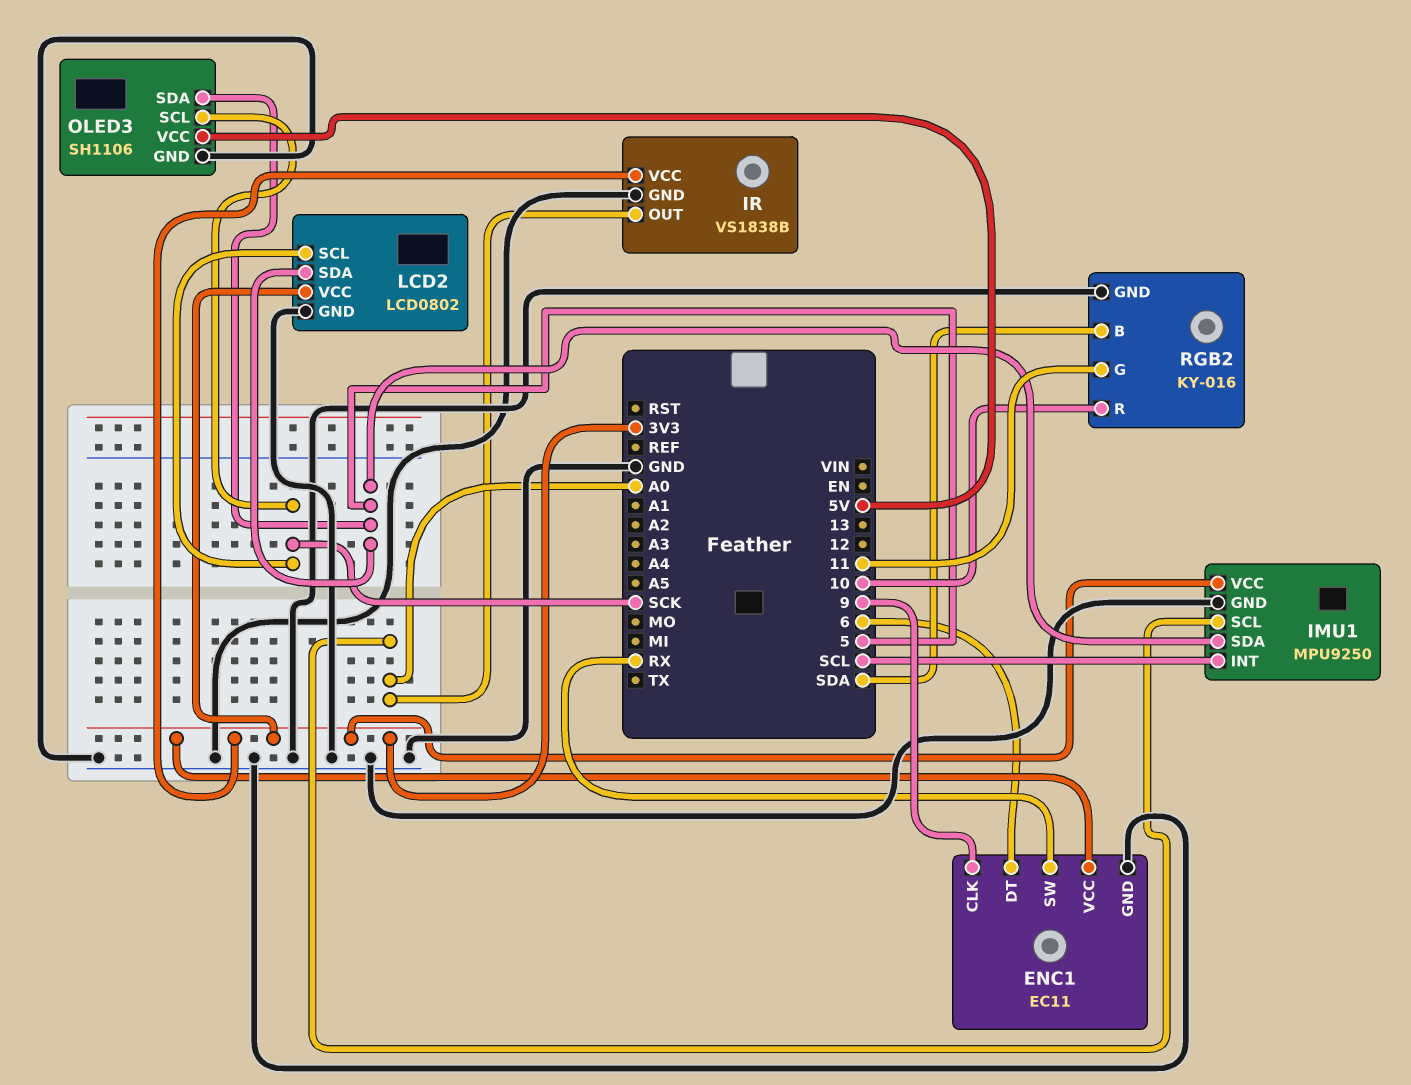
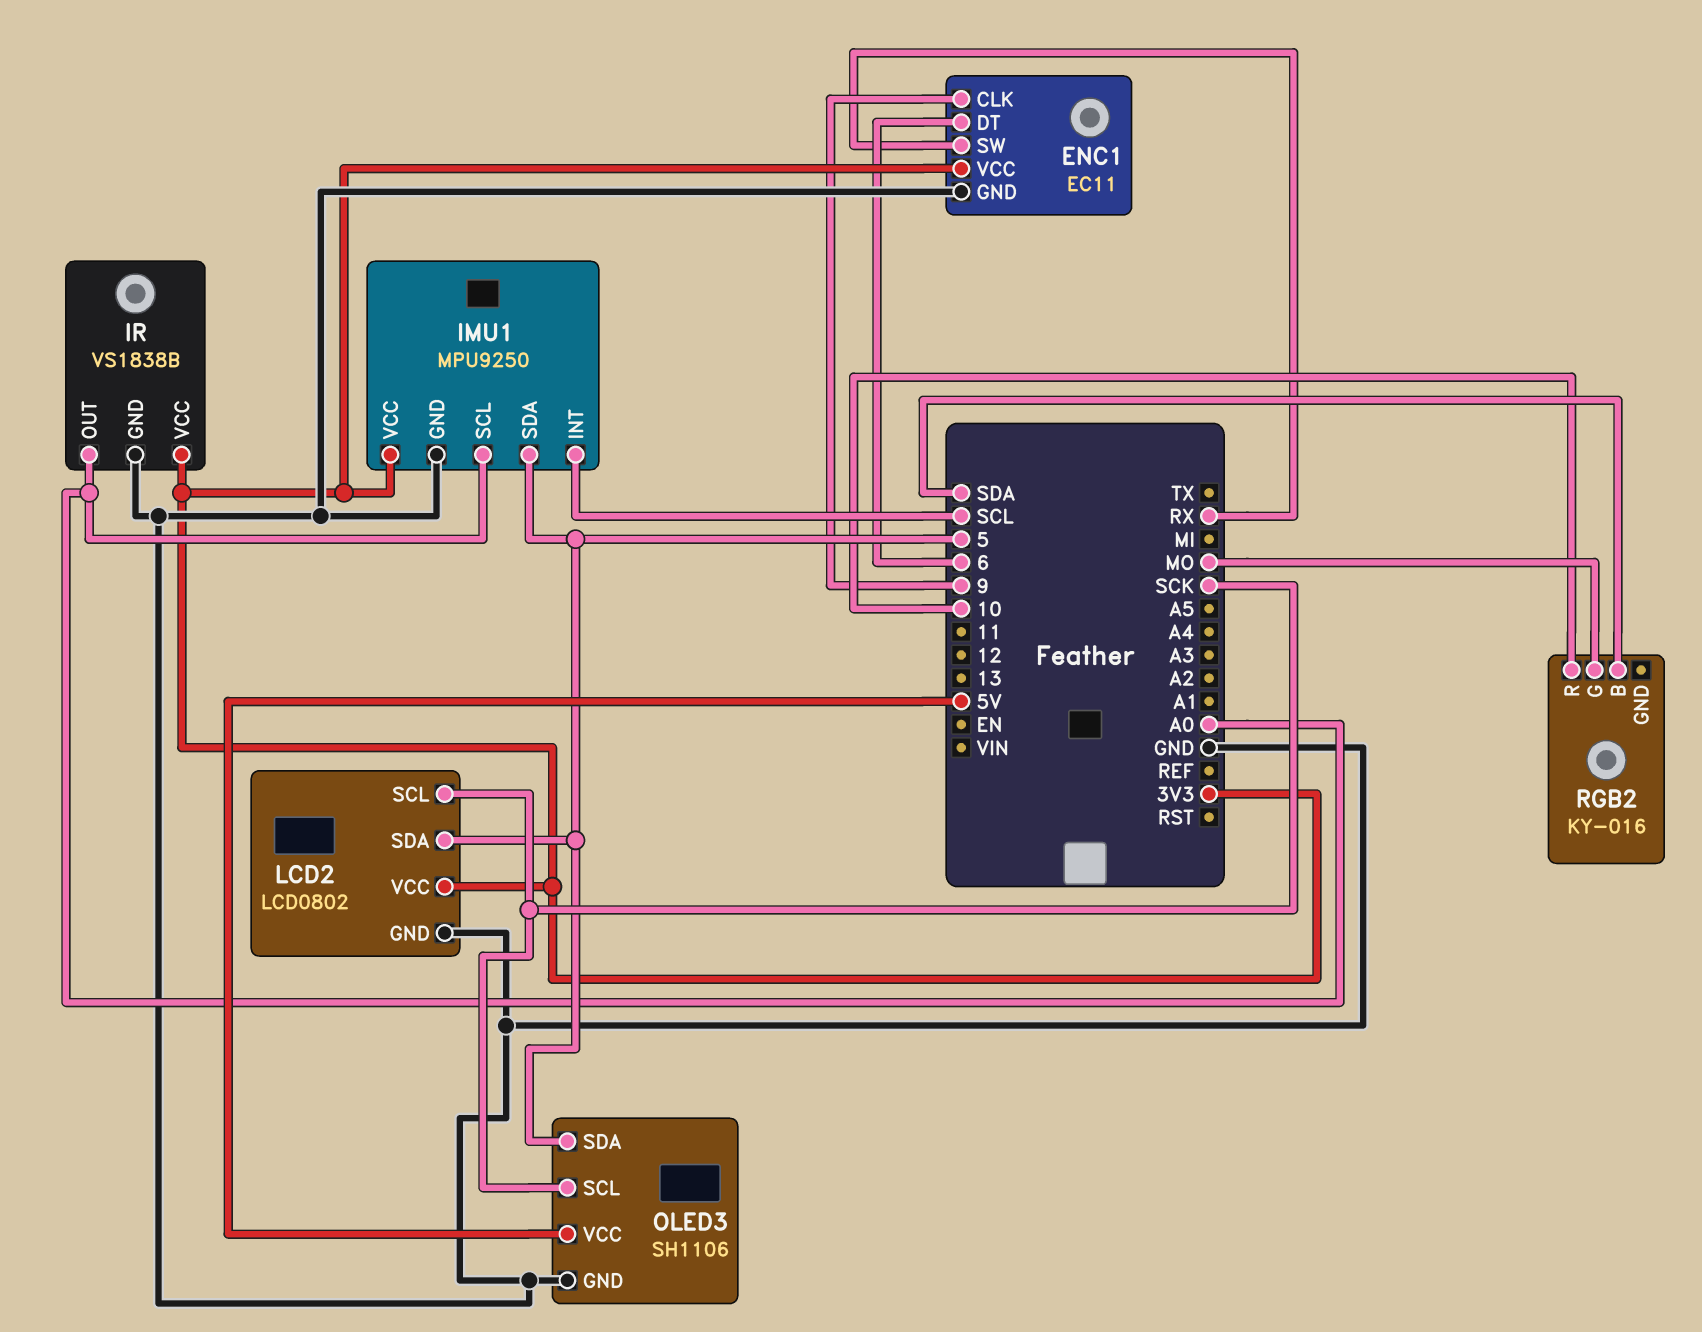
RGB2 pin G: 11 -> MO
RGB2 pin GND: GND -> none

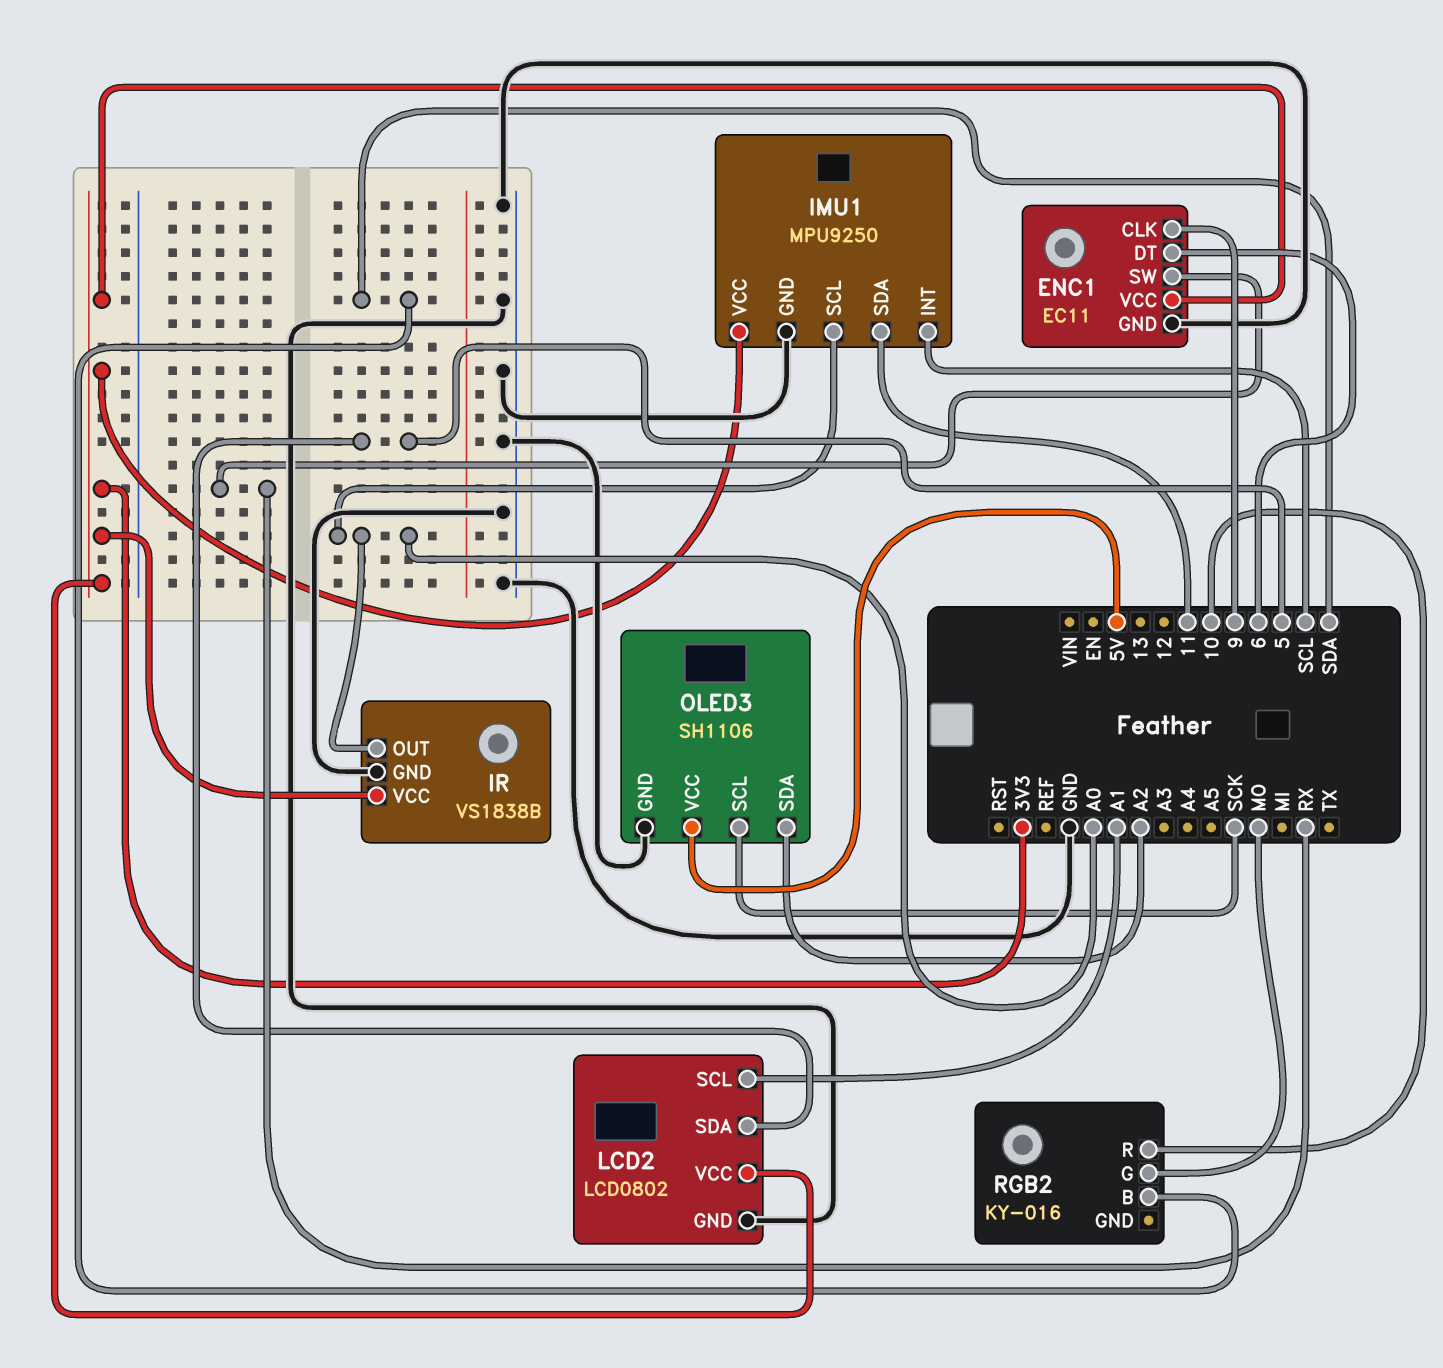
IMU1 pin SDA: 5 -> 11
LCD2 pin SCL: SCK -> A1
OLED3 pin SDA: 5 -> A2

